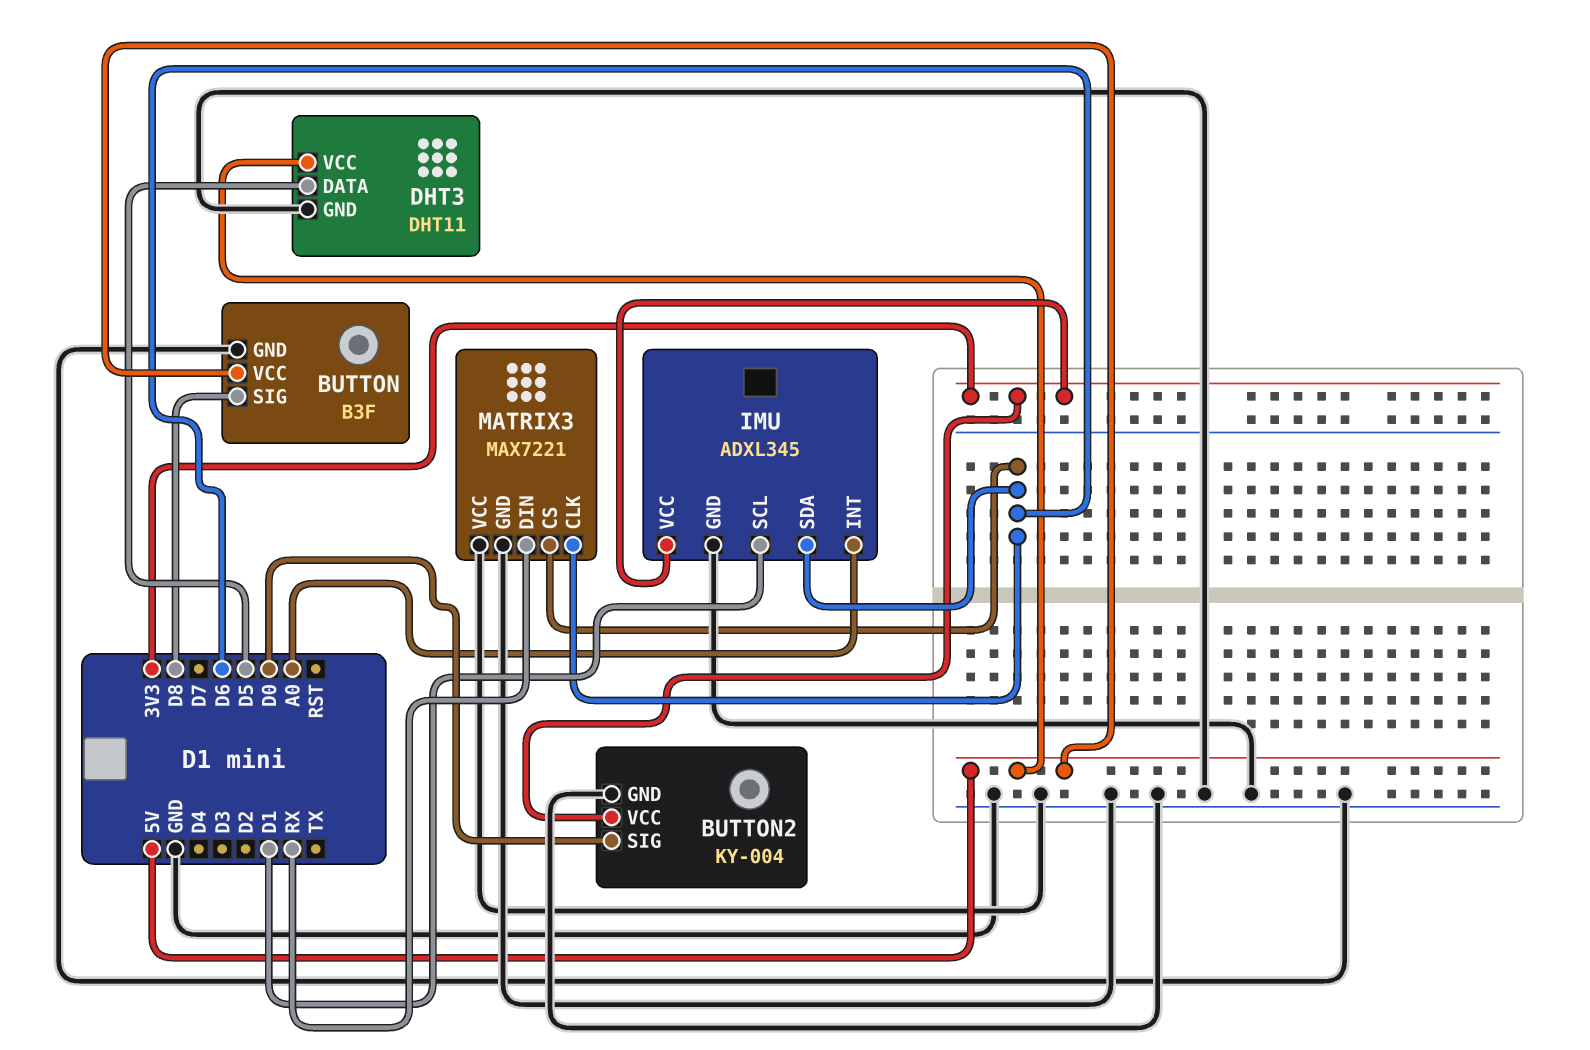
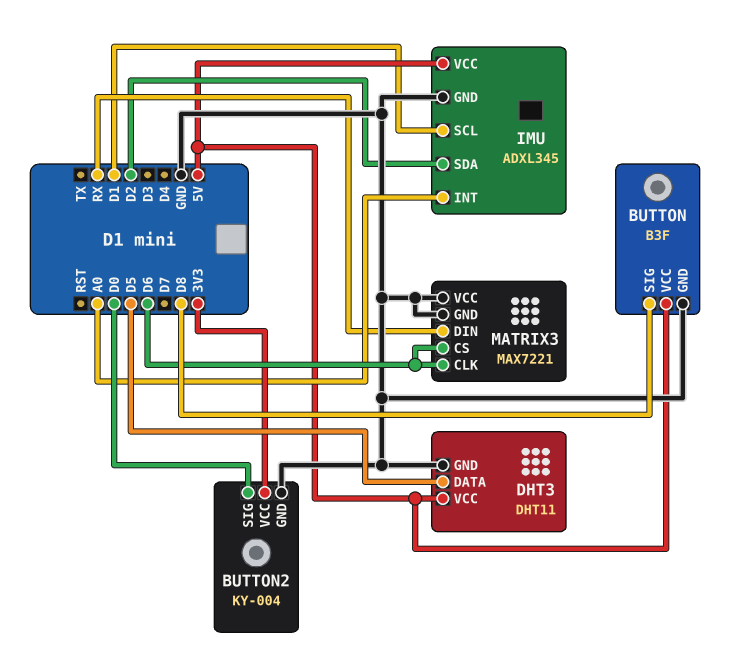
IMU pin SDA: D6 -> D2
IMU pin VCC: 3V3 -> 5V

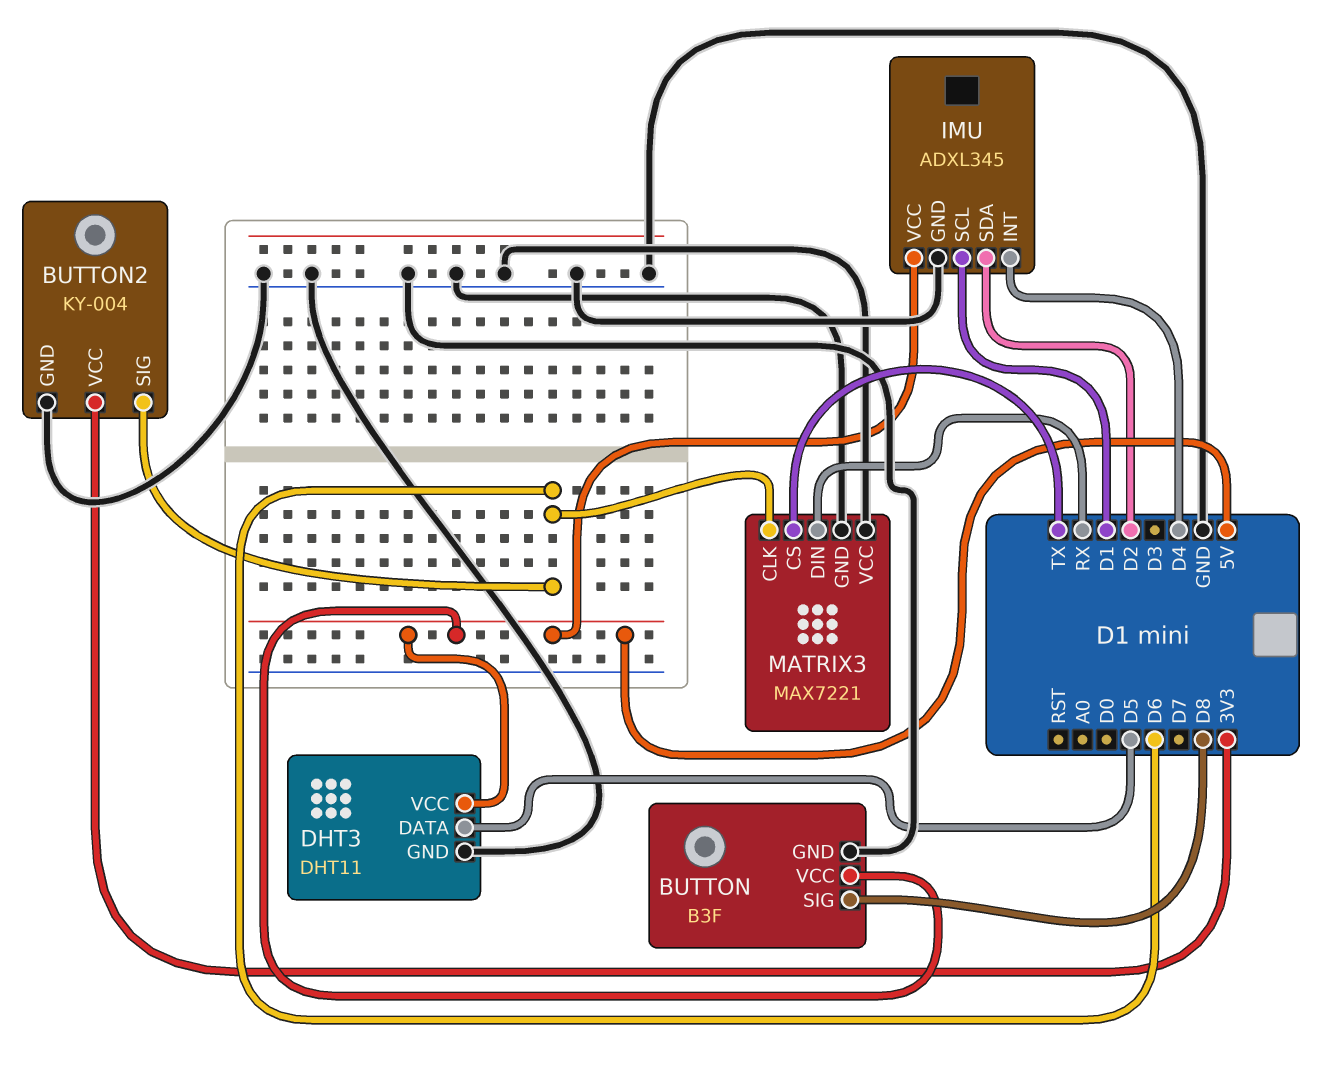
BUTTON2 pin SIG: D0 -> D6
IMU pin INT: A0 -> D4
MATRIX3 pin CS: D6 -> TX

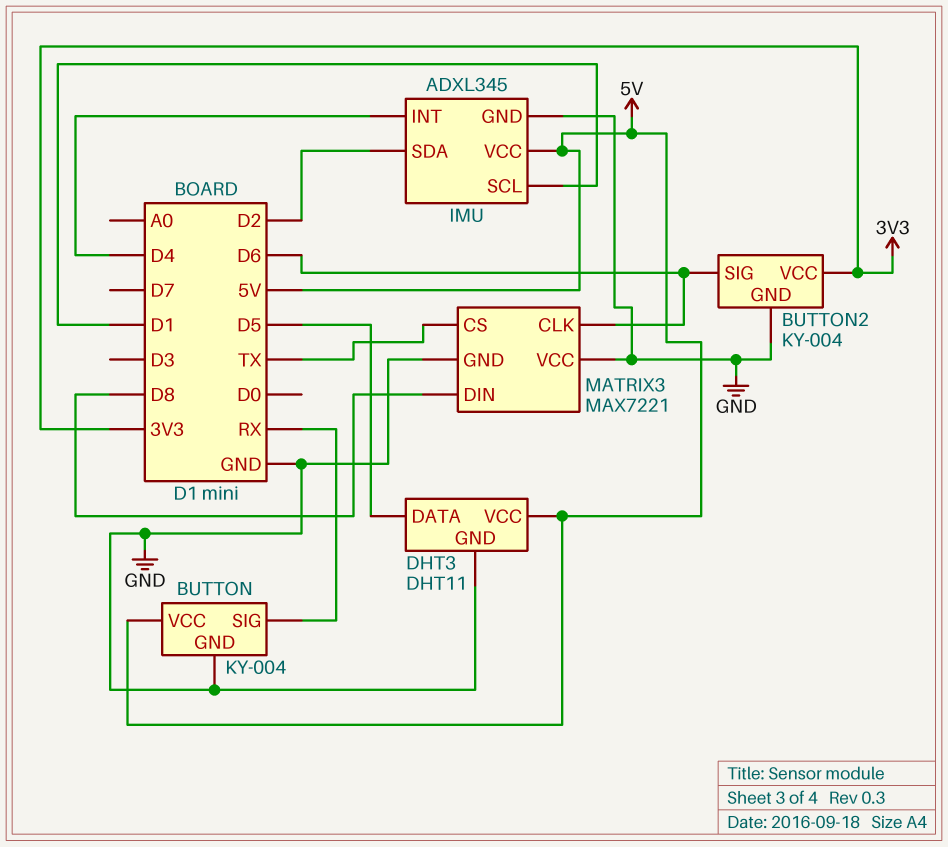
BUTTON: B3F -> KY-004
BUTTON pin SIG: D8 -> RX
MATRIX3 pin DIN: RX -> D8

